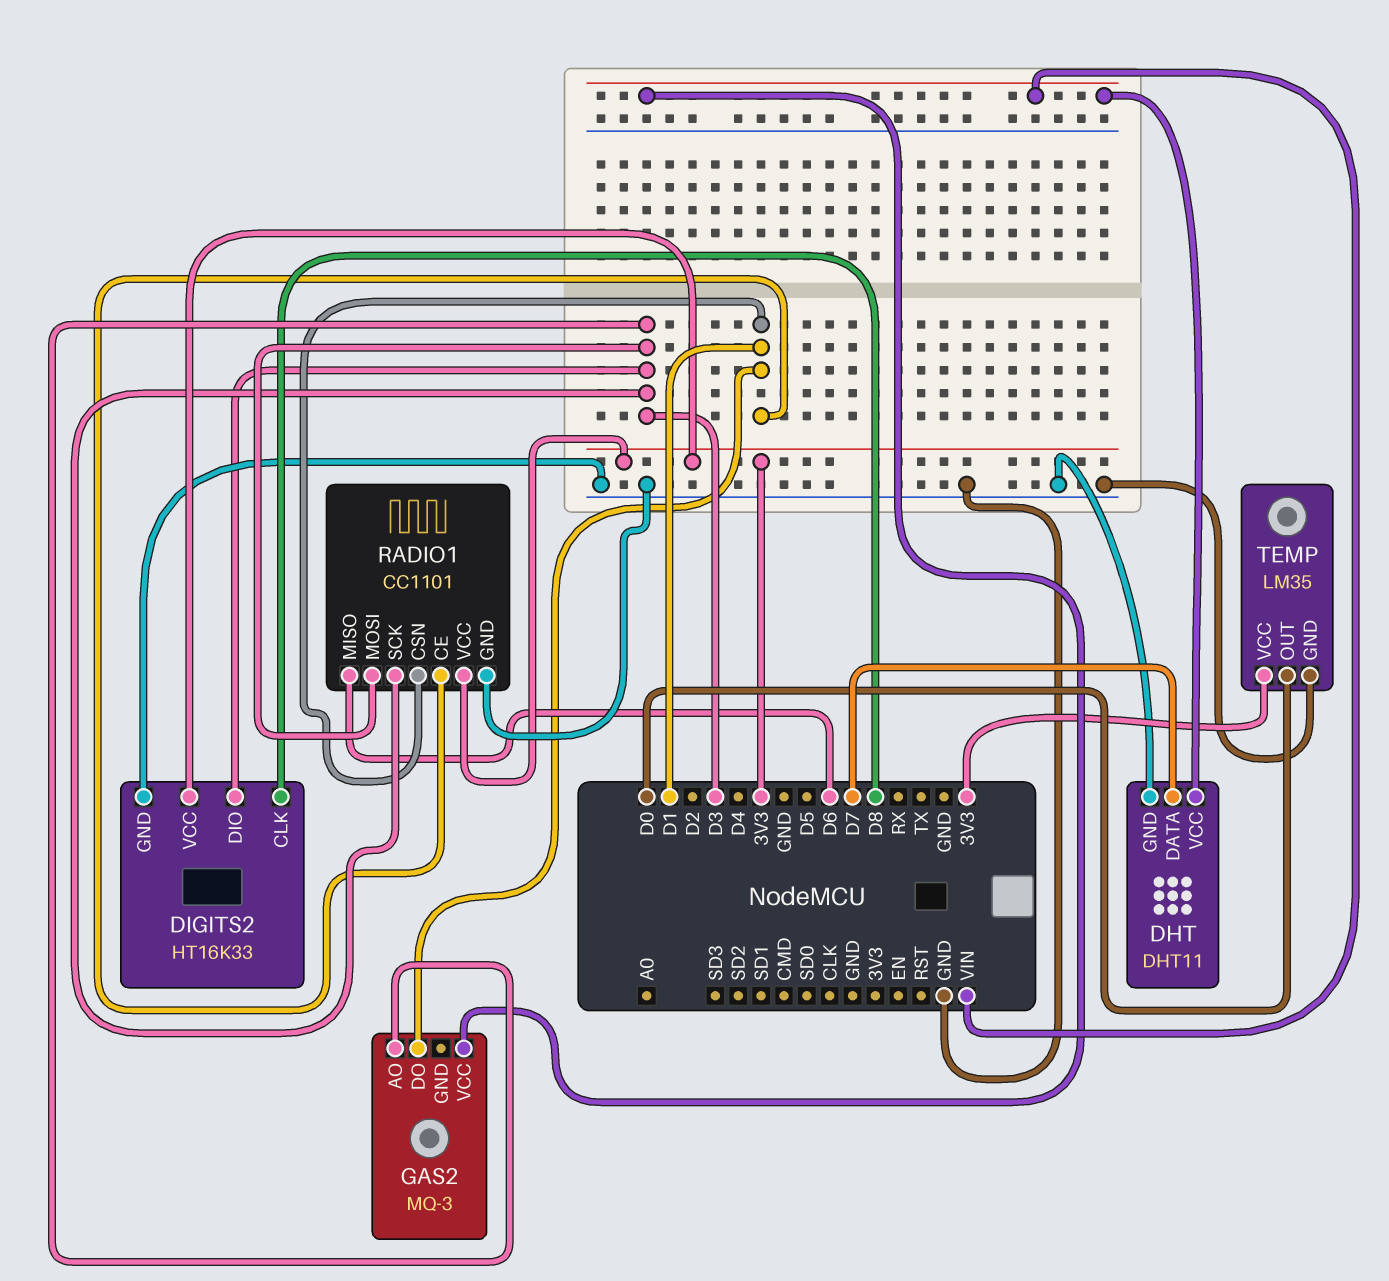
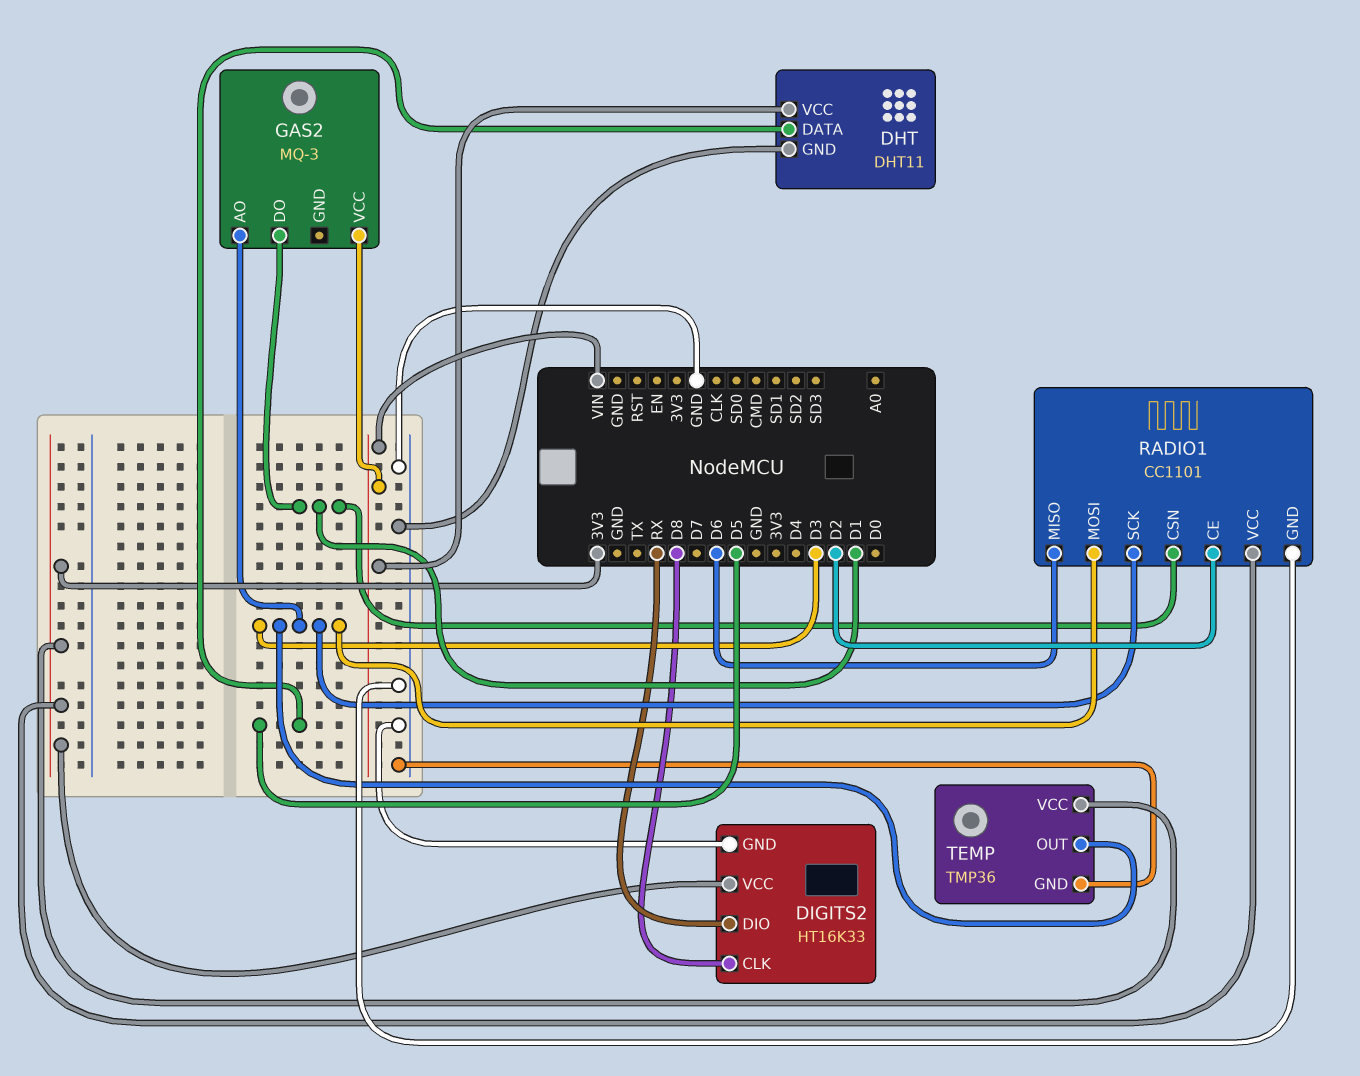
DHT pin DATA: D7 -> D5
DIGITS2 pin DIO: D3 -> RX
RADIO1 pin CE: D1 -> D2
TEMP: LM35 -> TMP36
TEMP pin OUT: D0 -> D3

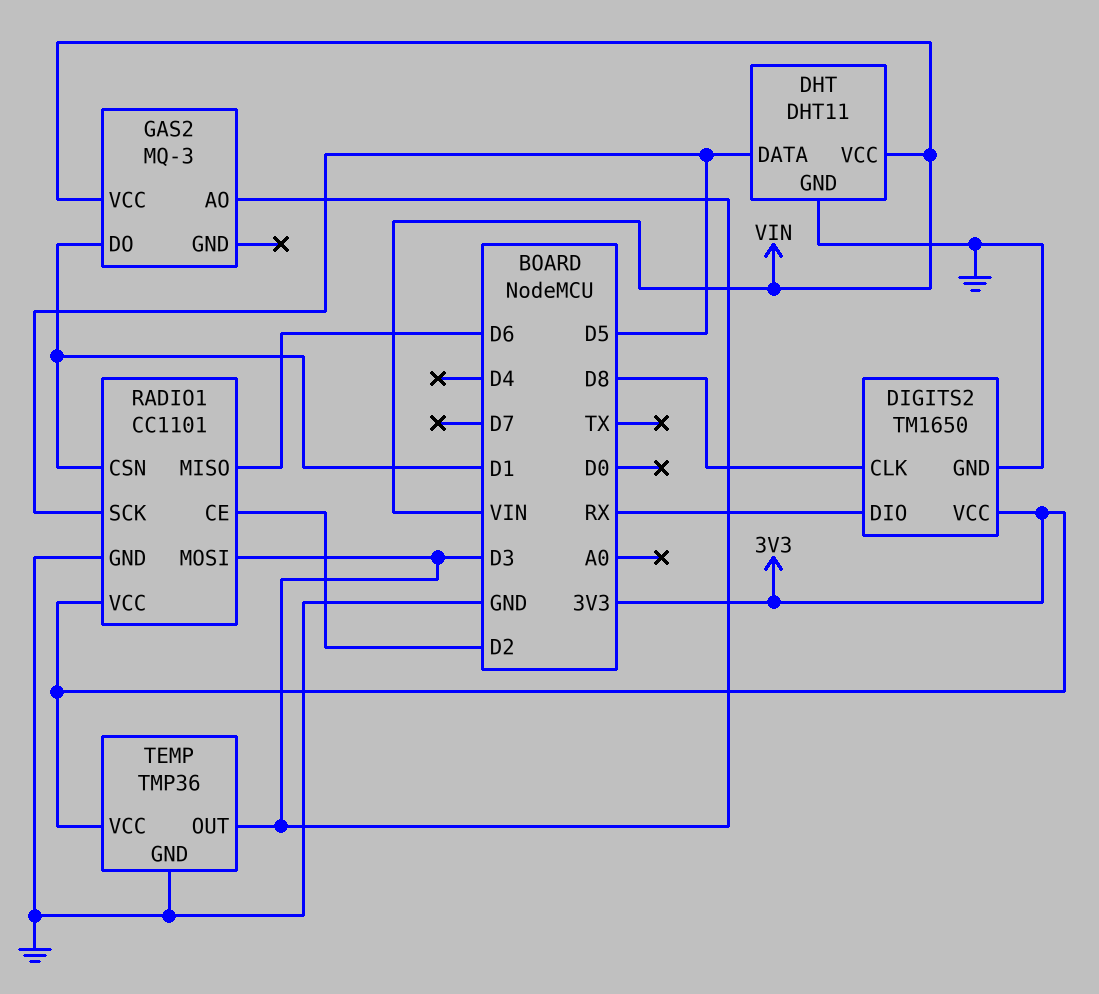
DIGITS2: HT16K33 -> TM1650
RADIO1 pin SCK: D3 -> D5

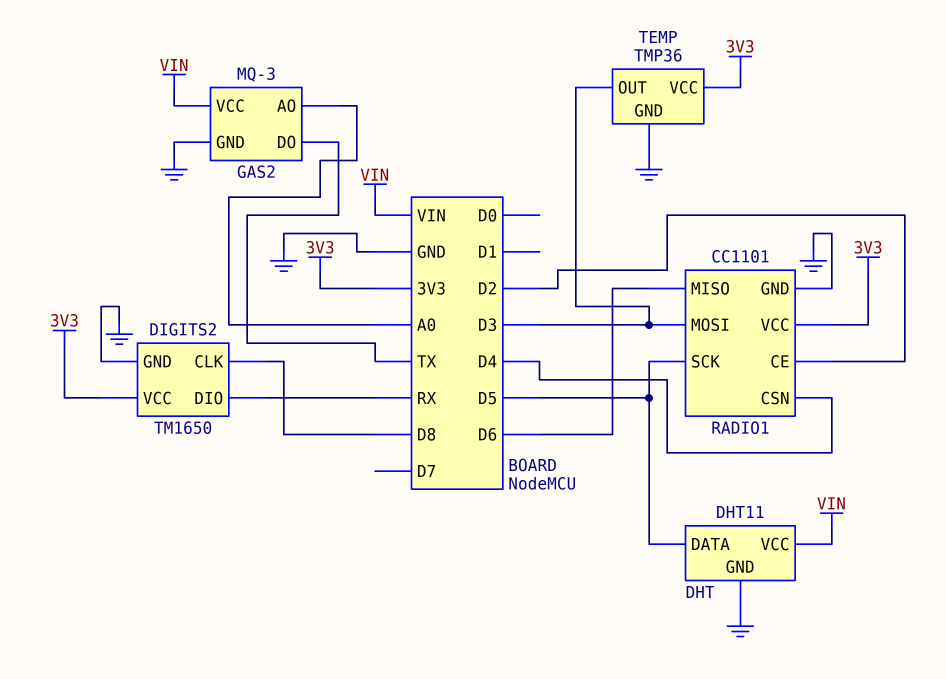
GAS2 pin AO: D3 -> A0
GAS2 pin DO: D1 -> TX
GAS2 pin GND: none -> GND
RADIO1 pin CSN: D1 -> D4

